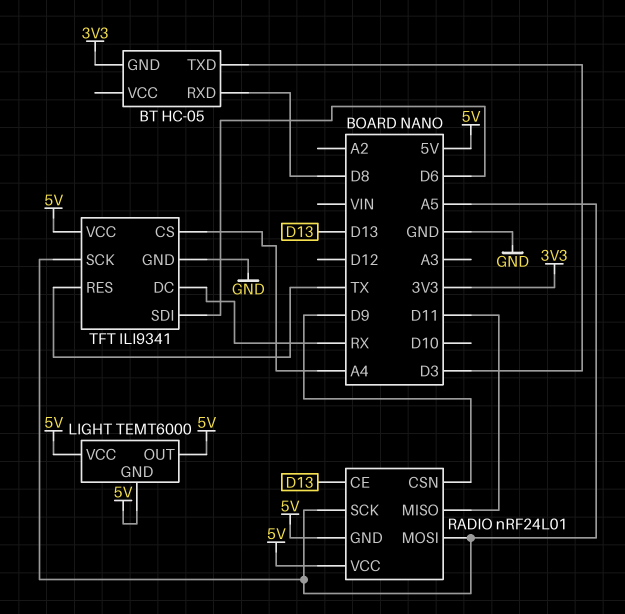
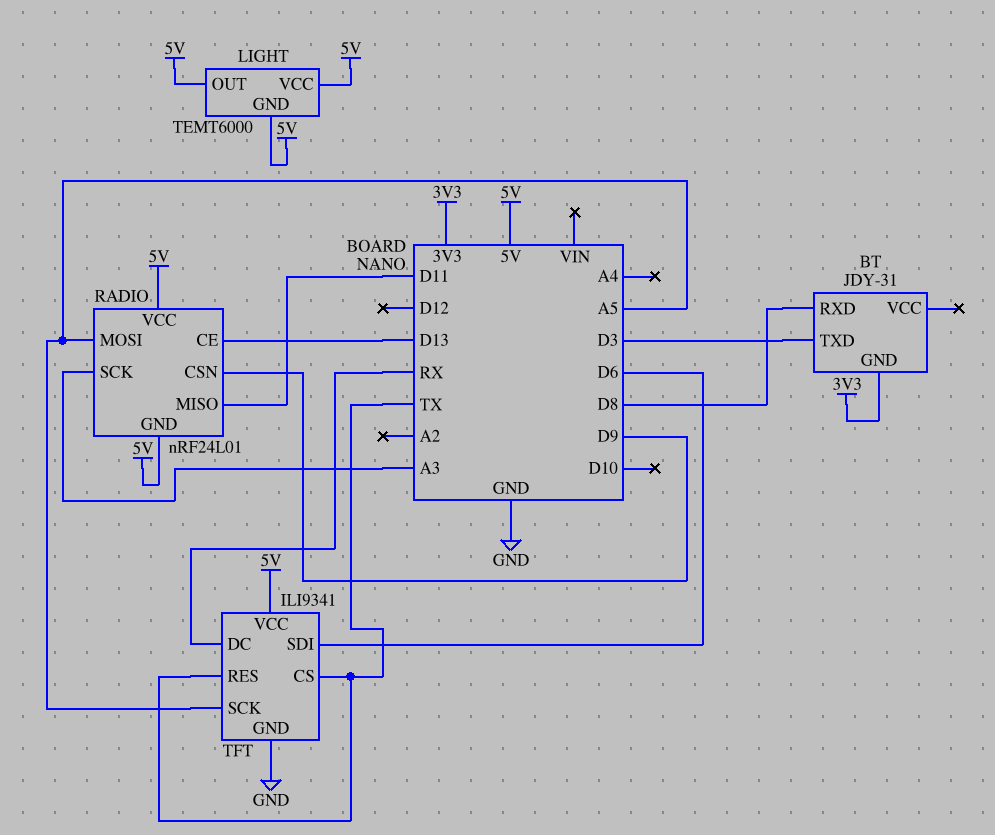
BT: HC-05 -> JDY-31
RADIO pin SCK: A5 -> A3
TFT pin CS: A4 -> TX

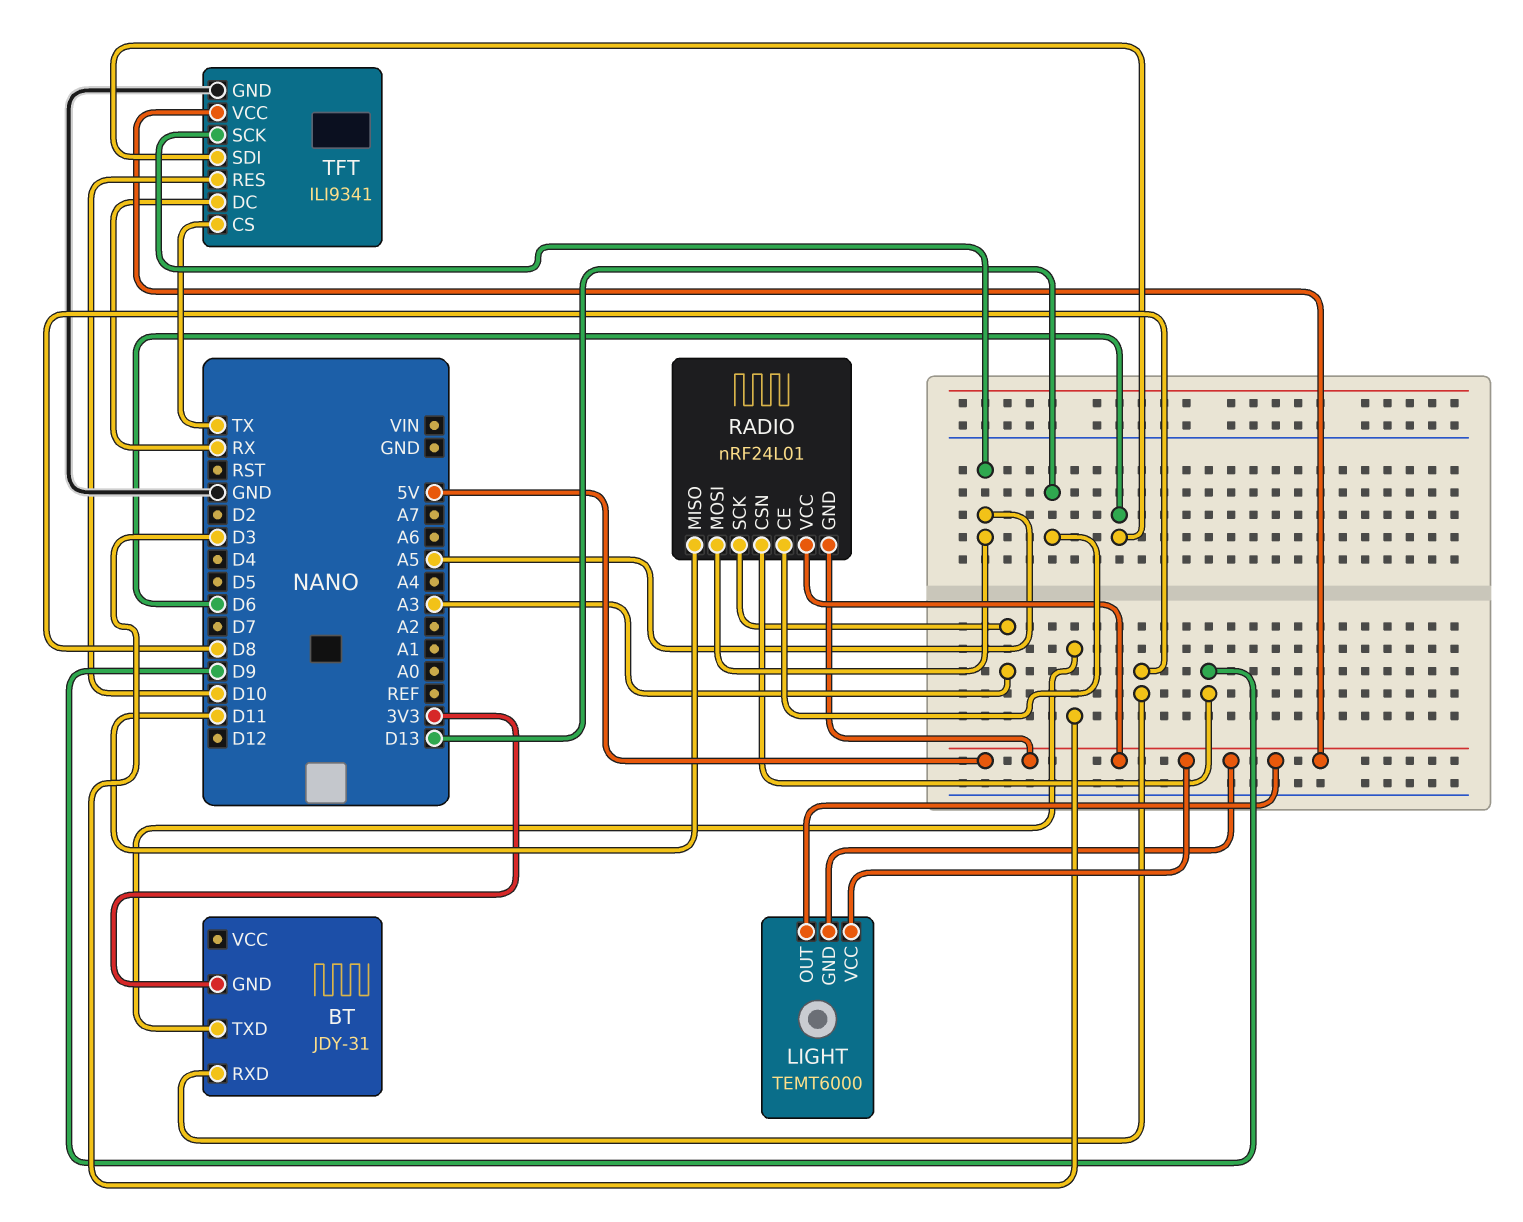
TFT pin RES: TX -> D10

